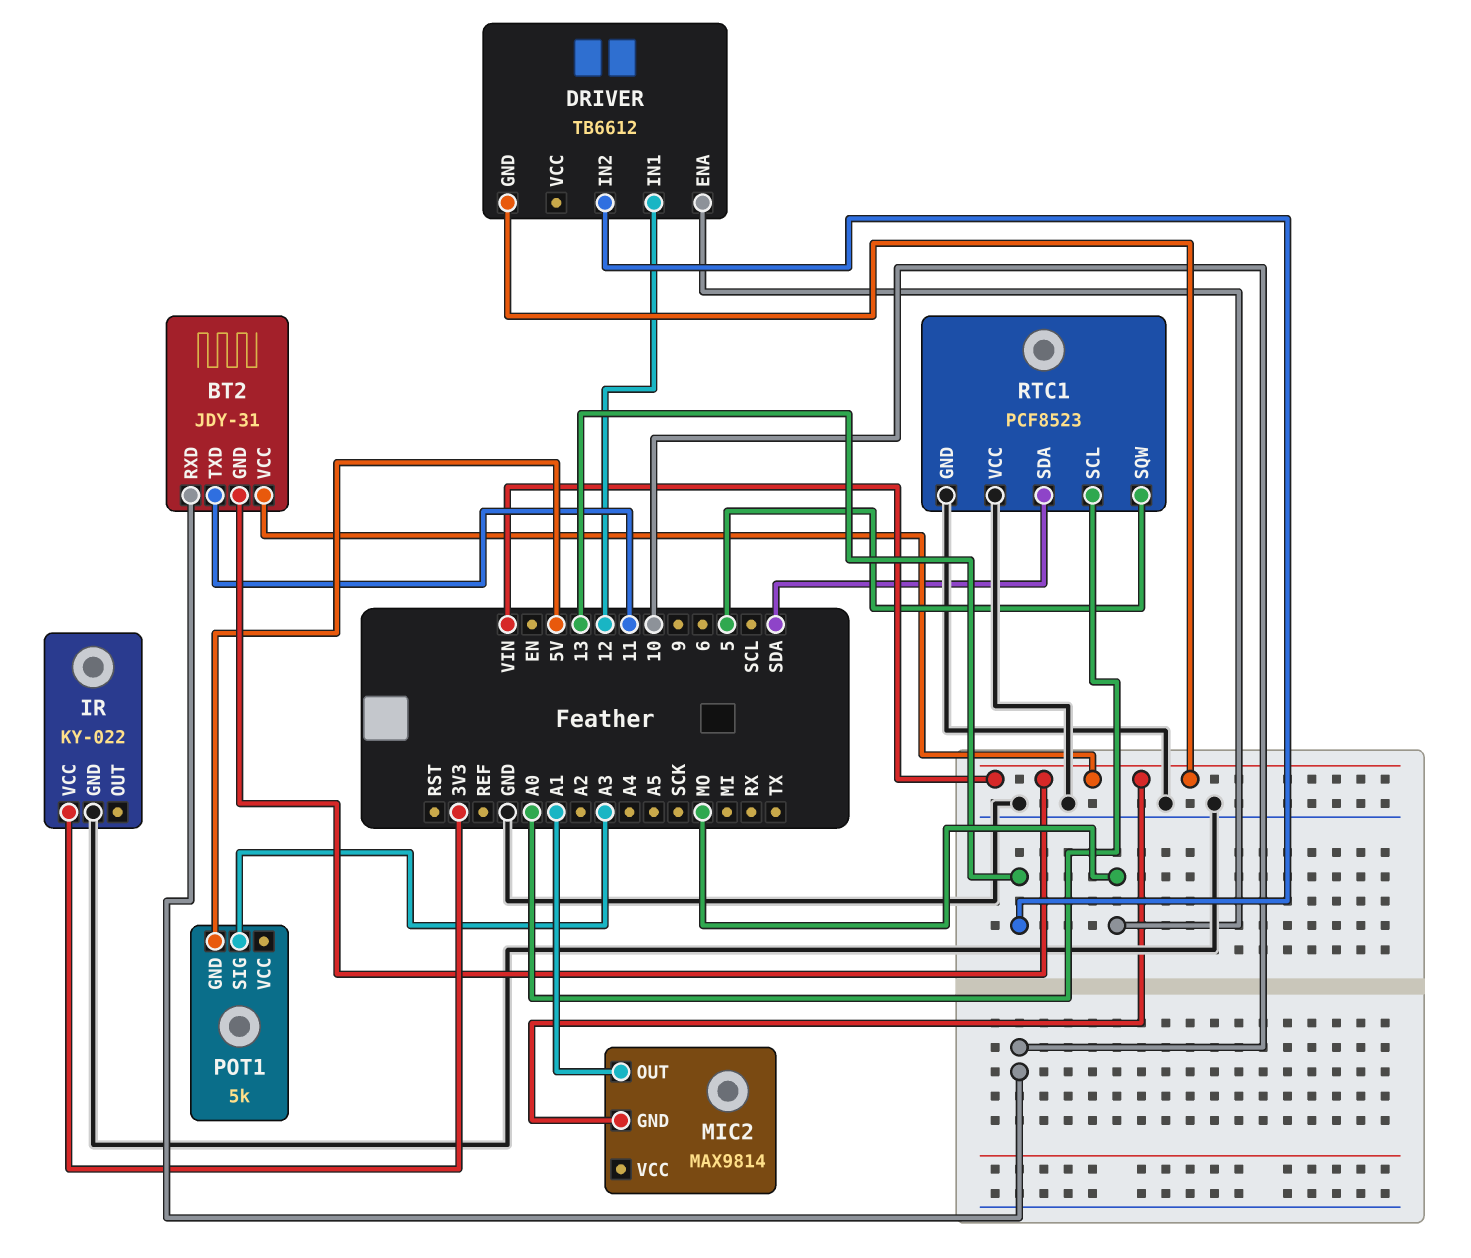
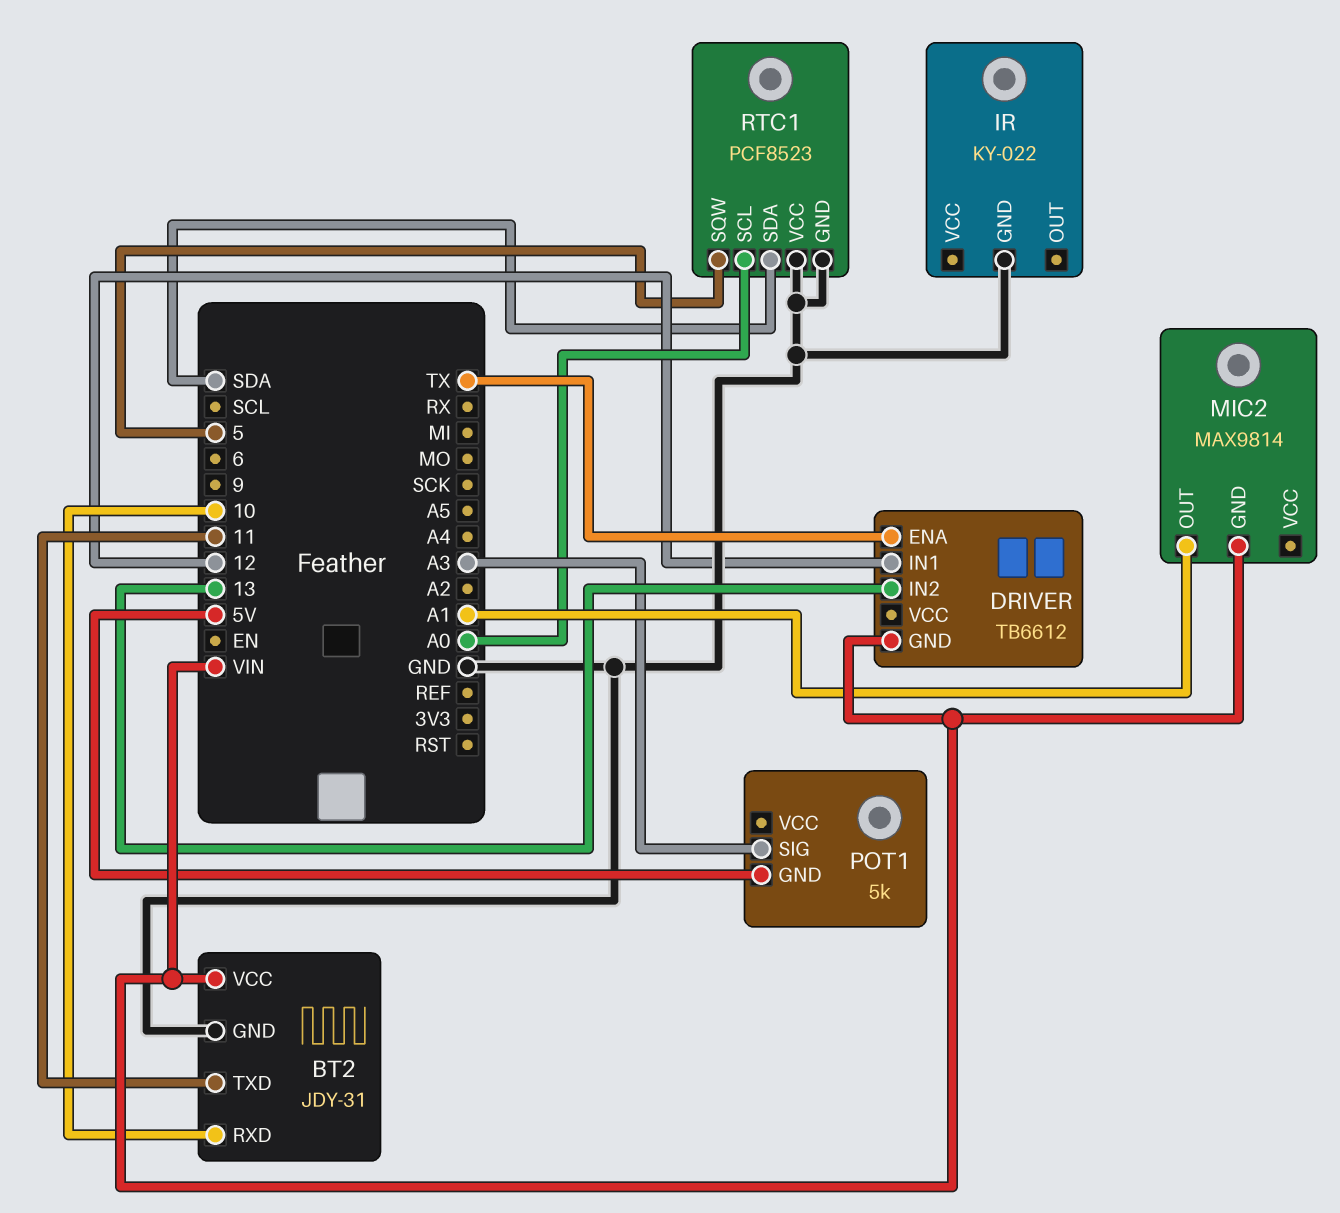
BT2 pin GND: VIN -> GND
DRIVER pin ENA: MO -> TX
IR pin VCC: 3V3 -> none

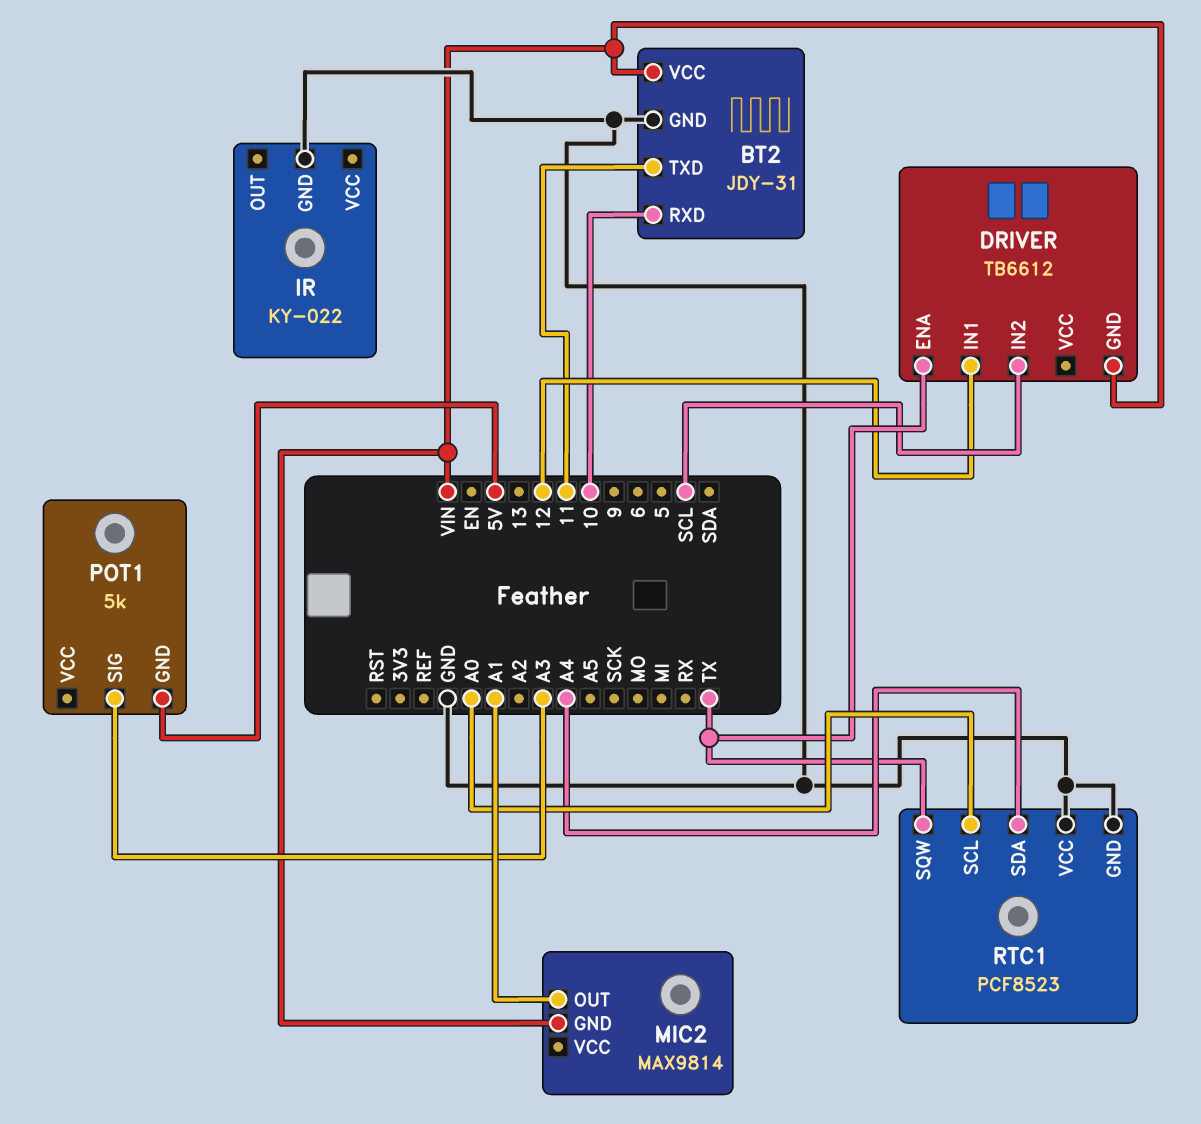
DRIVER pin IN2: 13 -> SCL
RTC1 pin SDA: SDA -> A4
RTC1 pin SQW: 5 -> TX

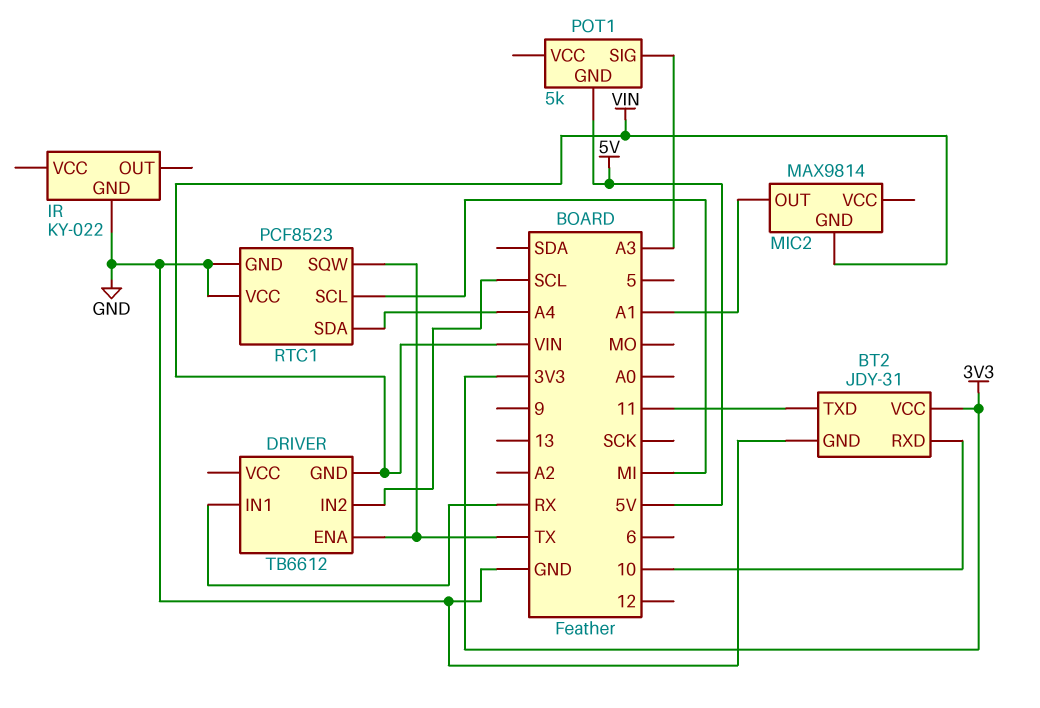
BT2 pin VCC: VIN -> 3V3
DRIVER pin IN1: 12 -> RX
RTC1 pin SCL: A0 -> MI

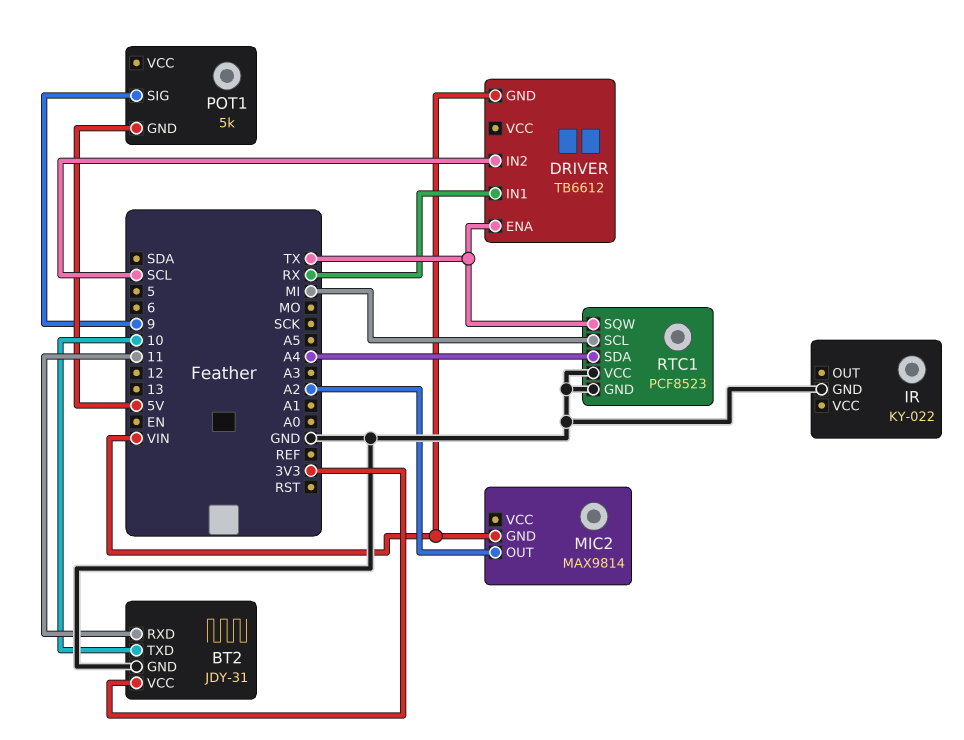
BT2 pin RXD: 10 -> 11
BT2 pin TXD: 11 -> 10
MIC2 pin OUT: A1 -> A2
POT1 pin SIG: A3 -> 9

